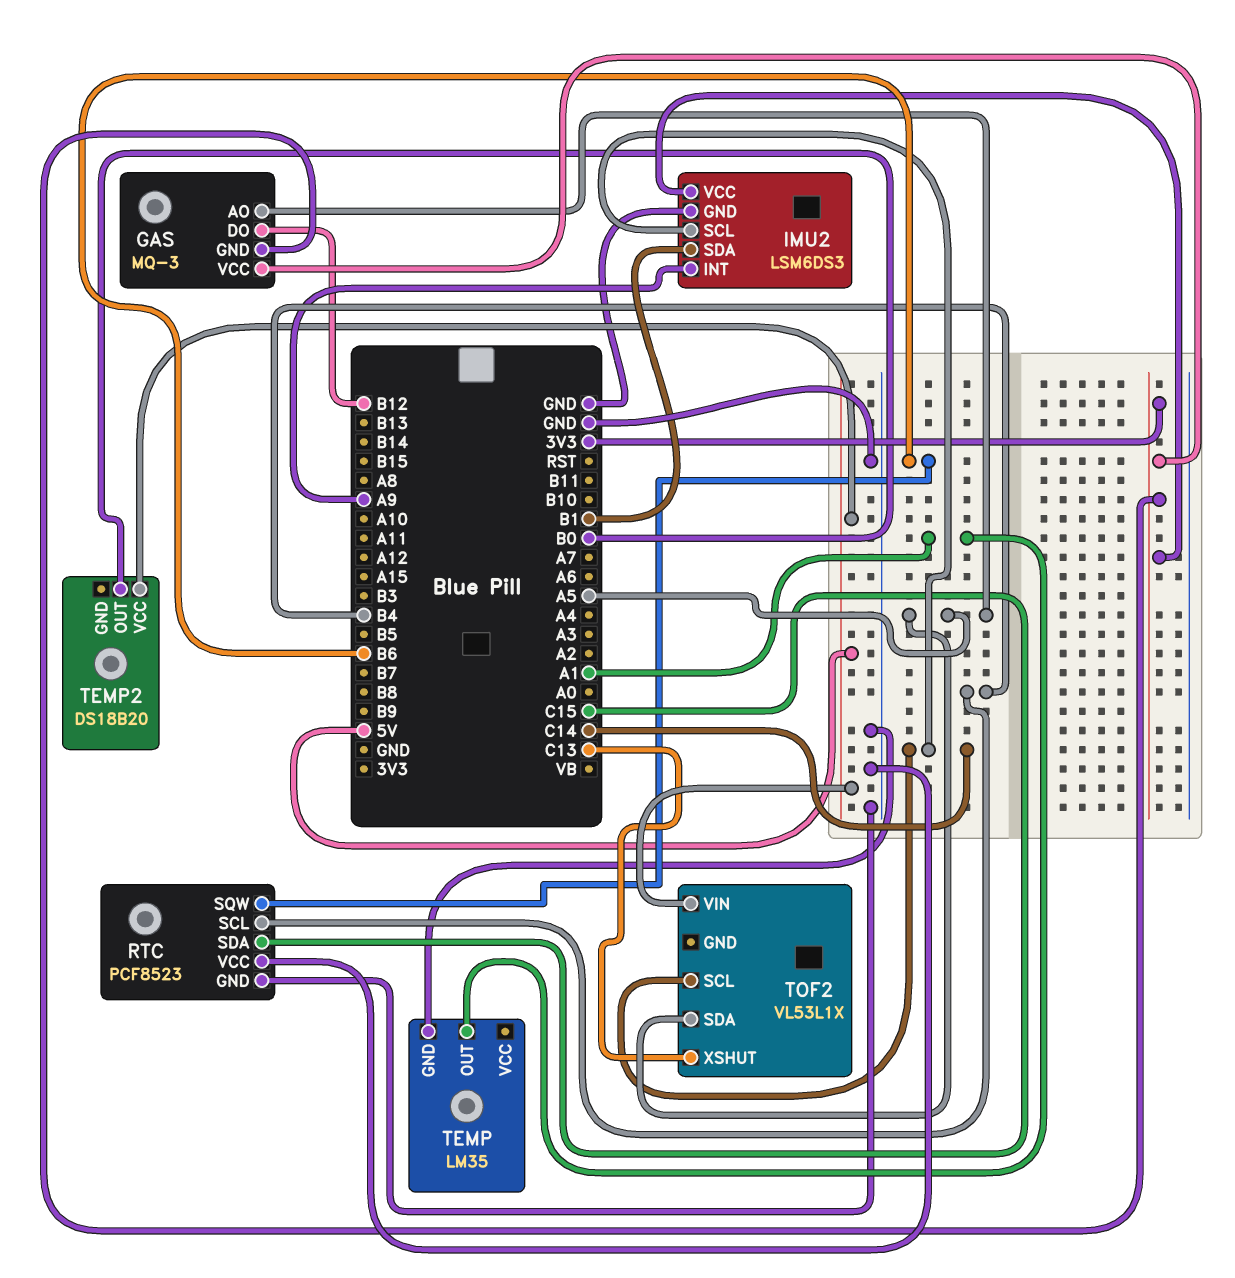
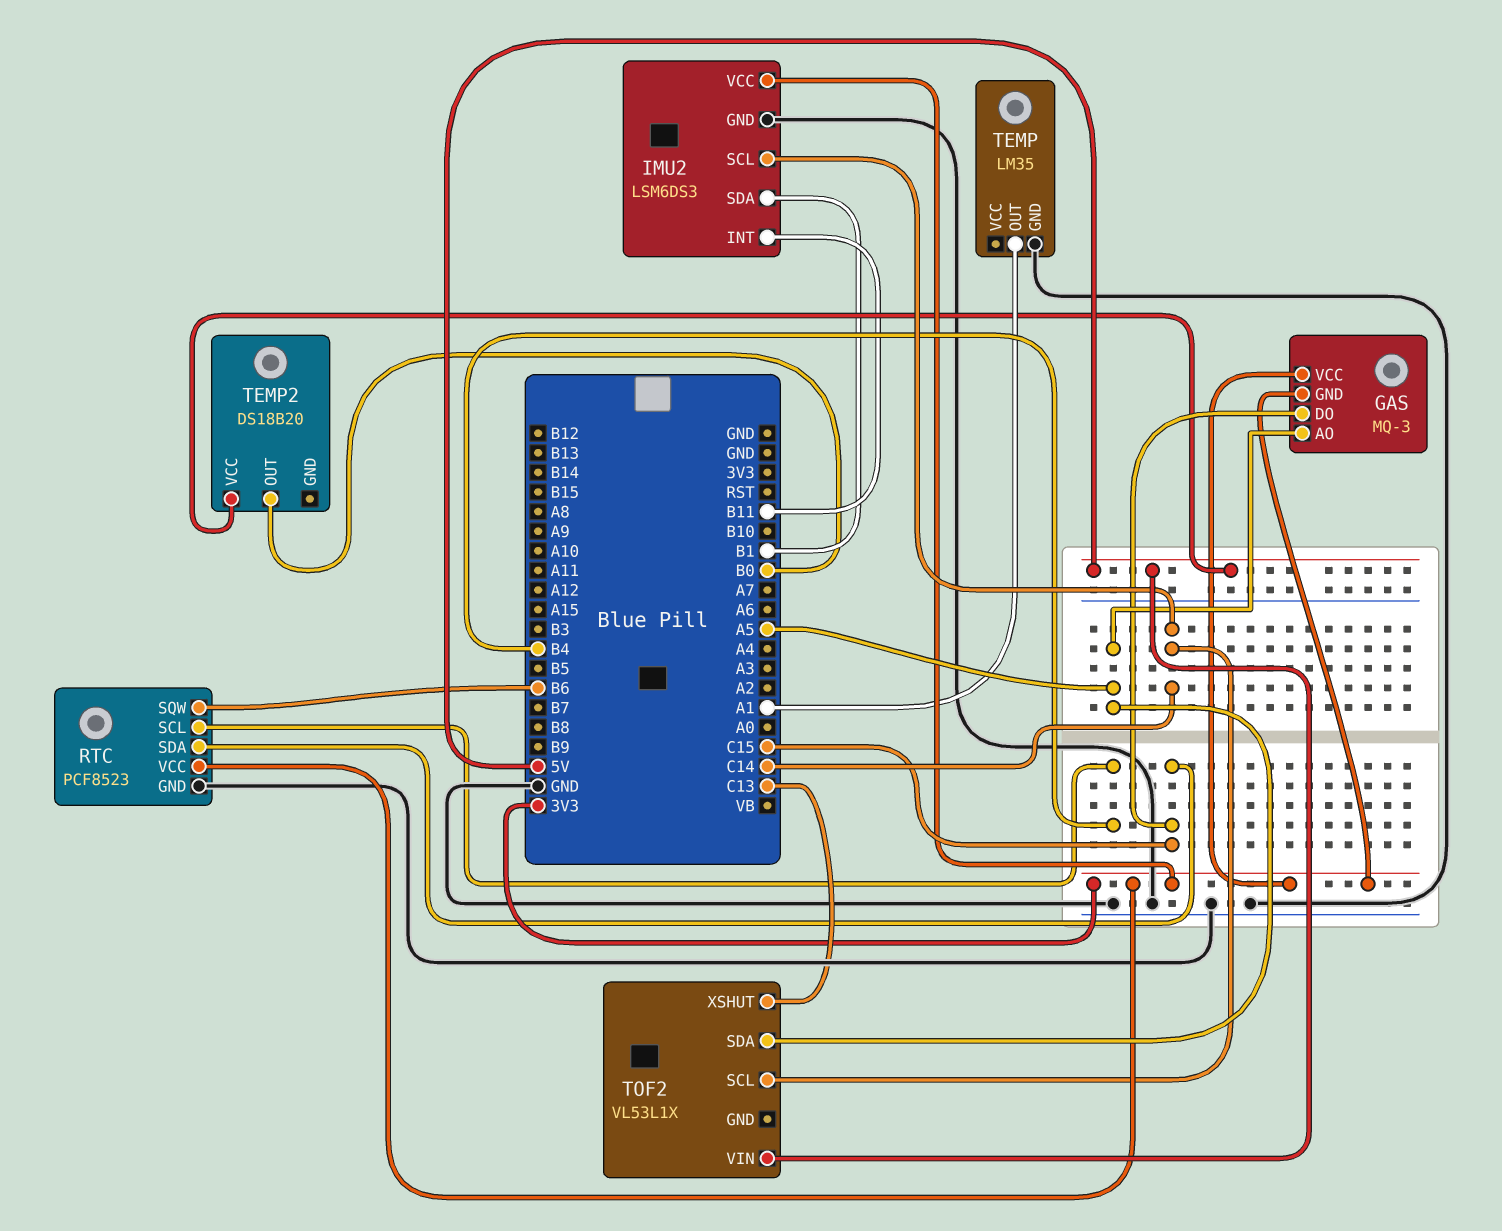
GAS pin DO: B12 -> C15
IMU2 pin INT: A9 -> B11
RTC pin VCC: GND -> 3V3

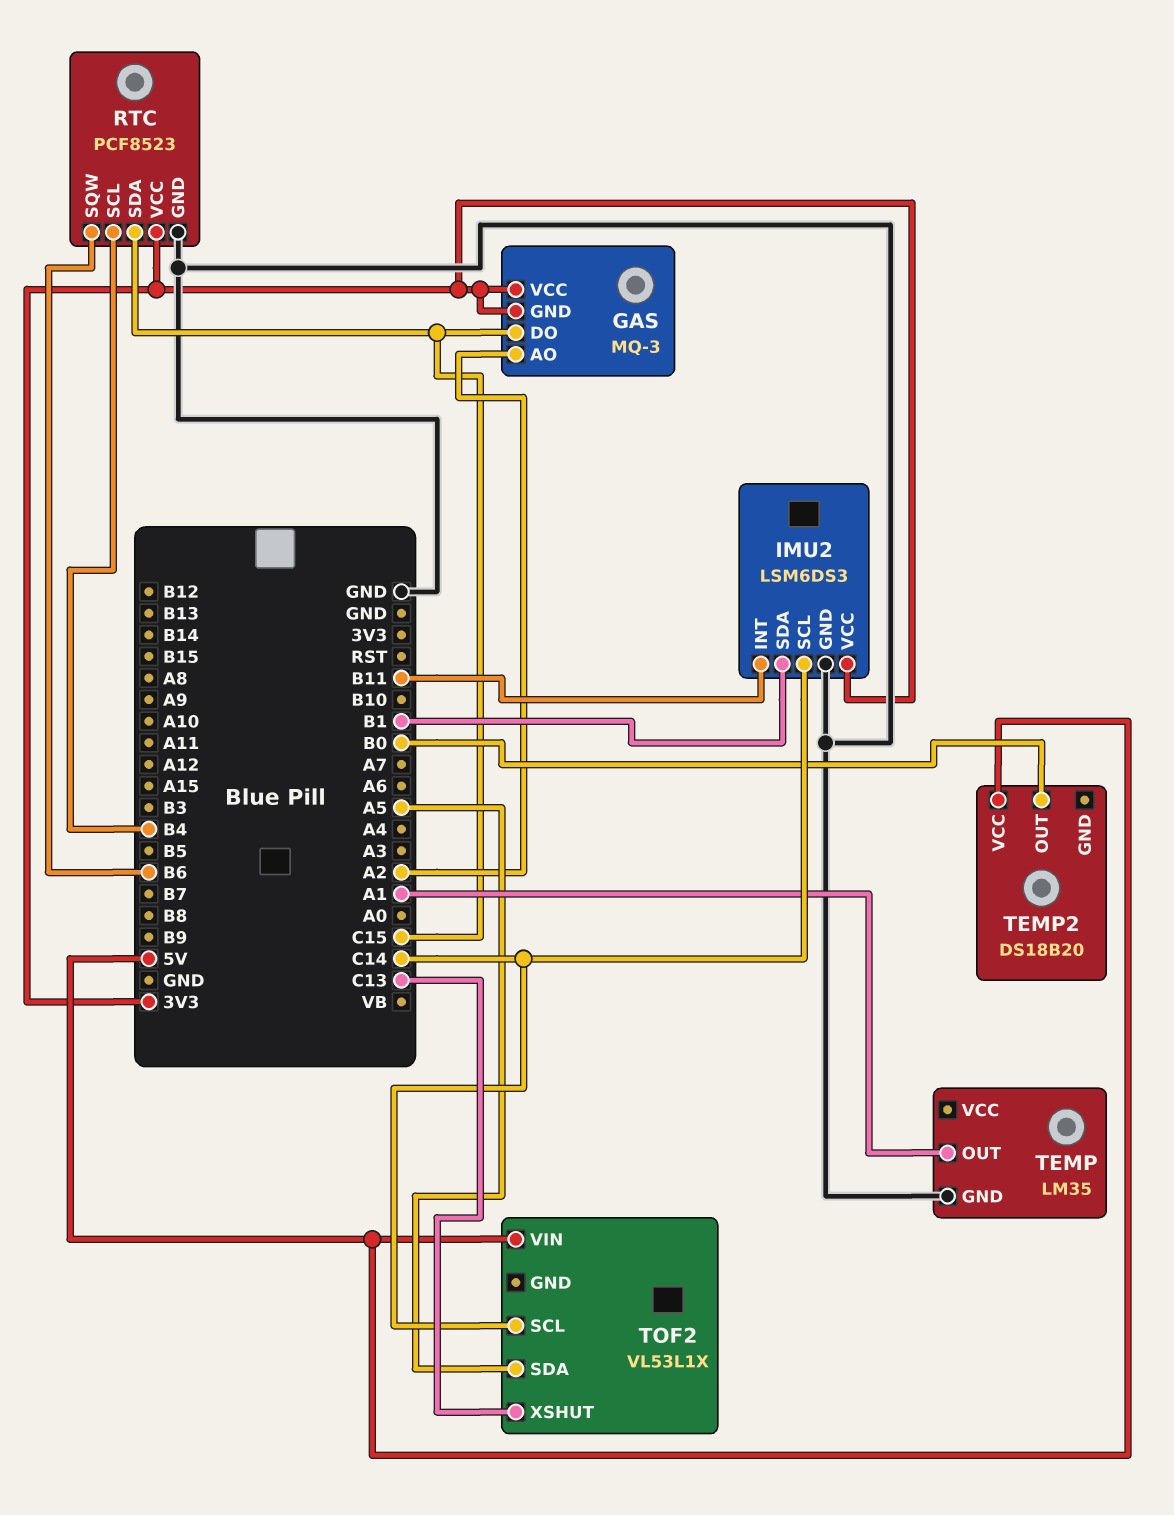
GAS pin AO: A5 -> A2

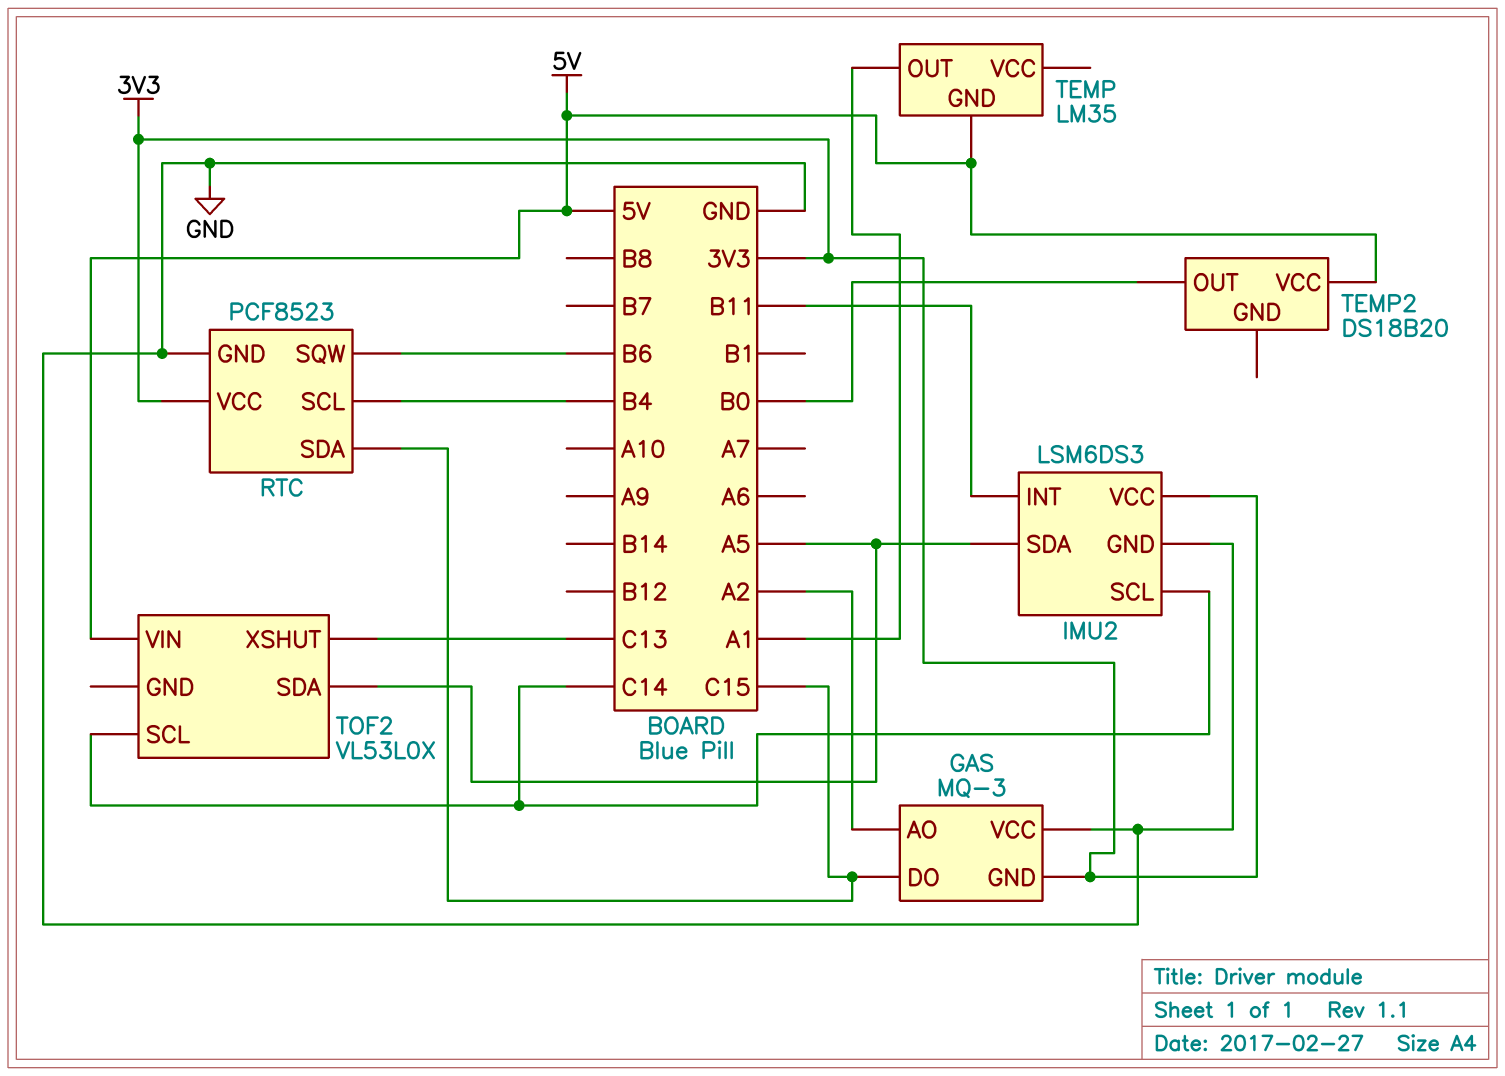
GAS pin VCC: 3V3 -> GND
IMU2 pin SDA: B1 -> A5
TEMP pin GND: GND -> 5V
TOF2: VL53L1X -> VL53L0X

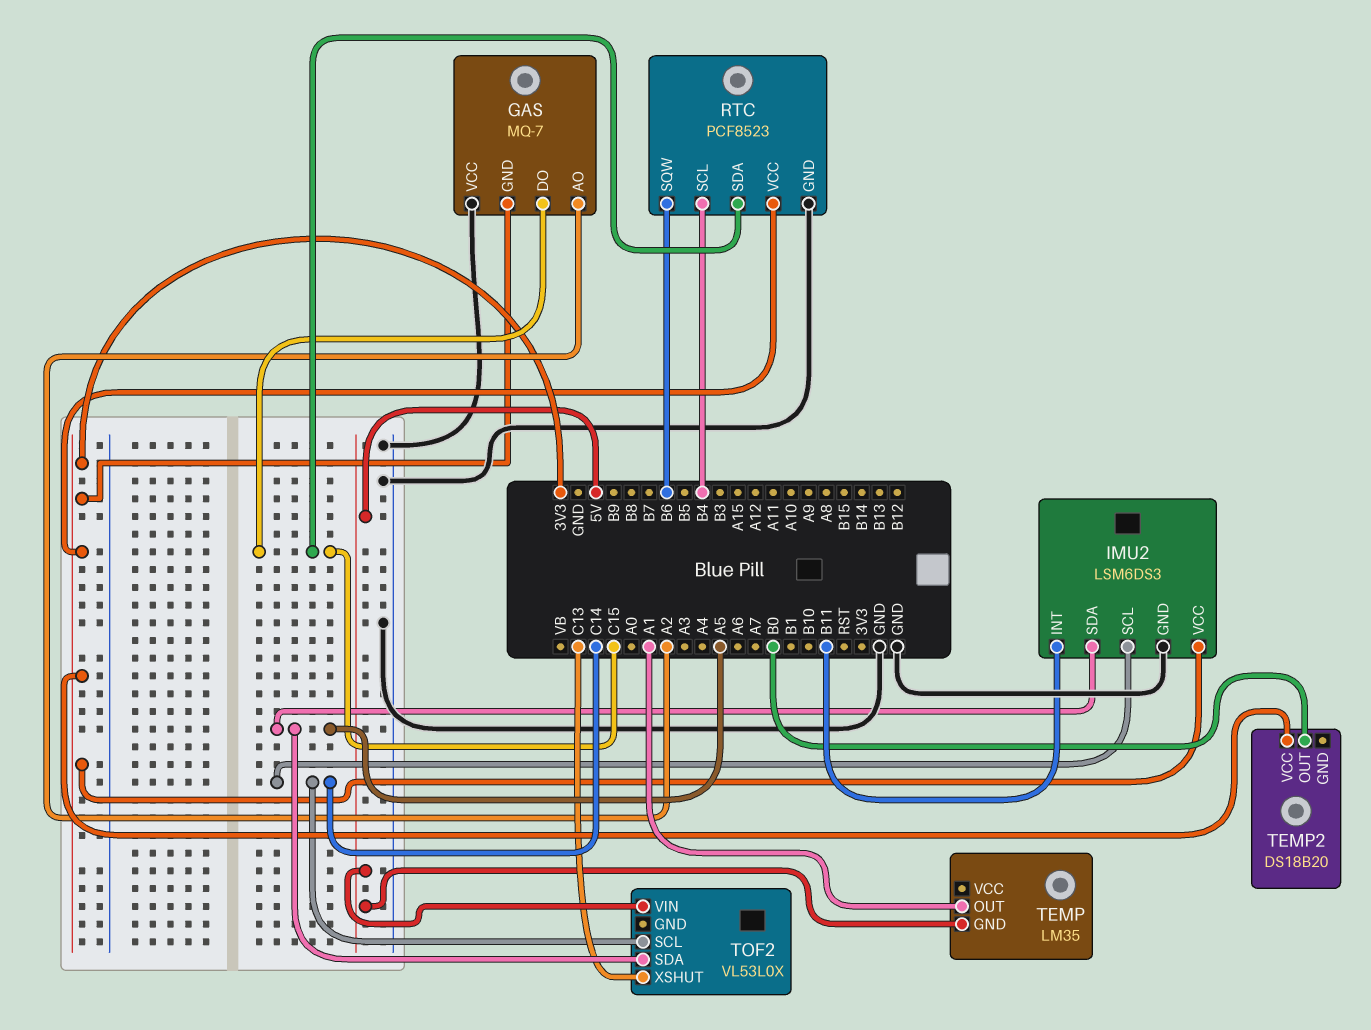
GAS: MQ-3 -> MQ-7
TEMP2 pin VCC: 5V -> 3V3

